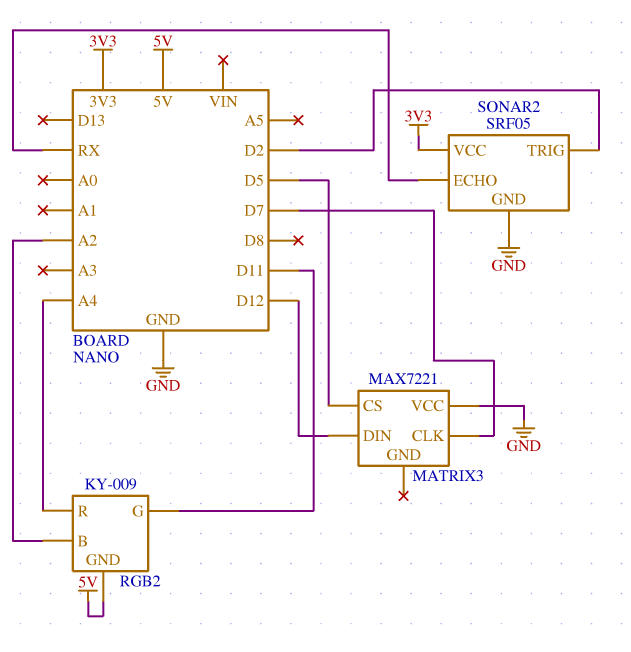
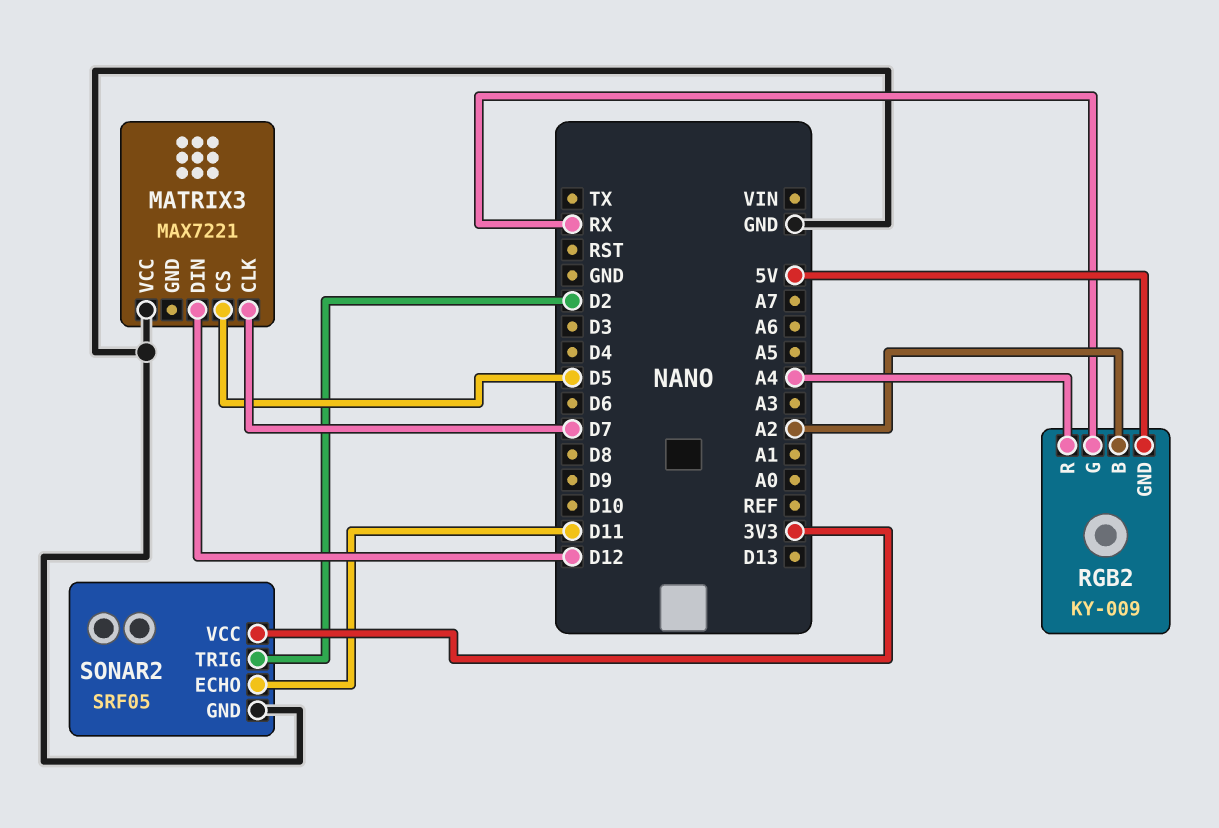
RGB2 pin G: D11 -> RX
SONAR2 pin ECHO: RX -> D11

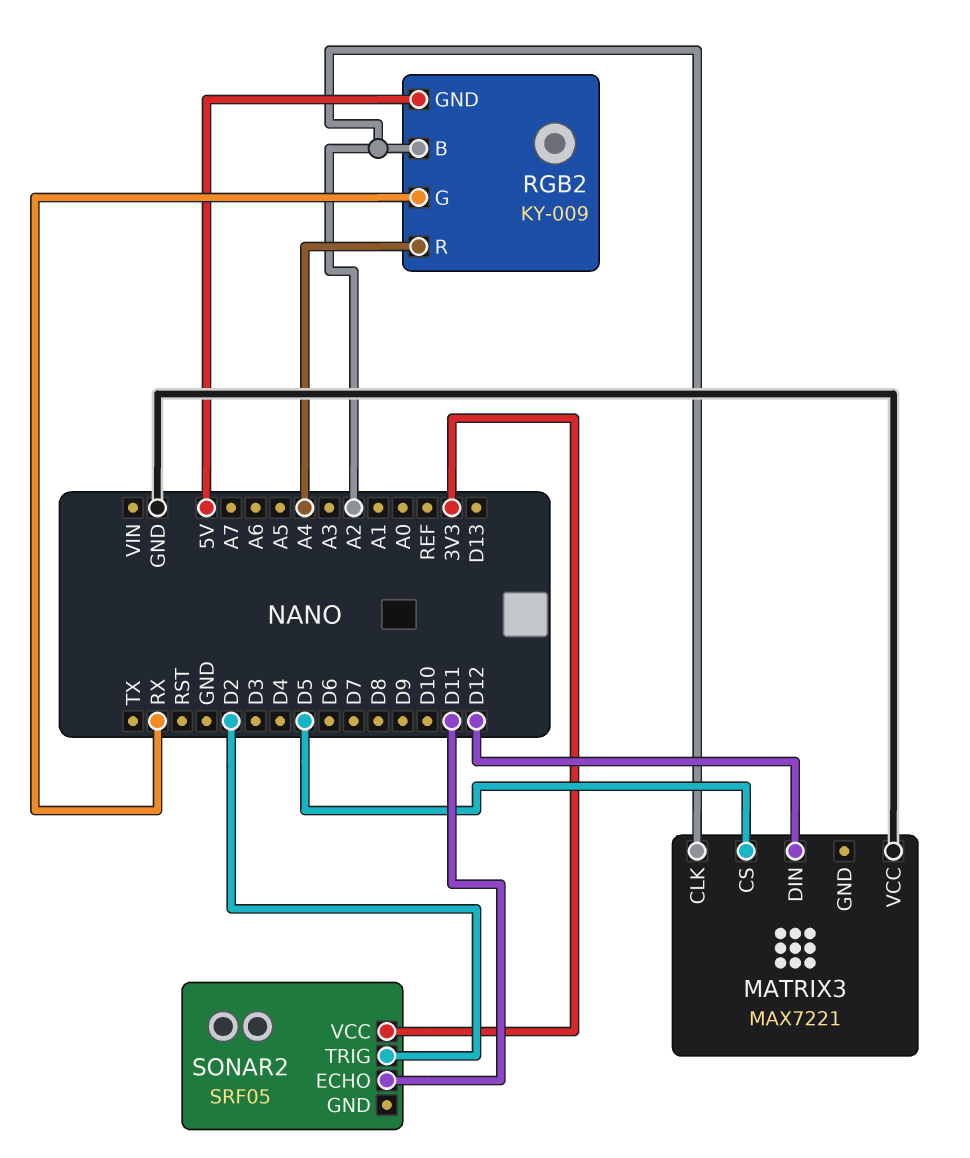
MATRIX3 pin CLK: D7 -> A2
SONAR2 pin GND: GND -> none

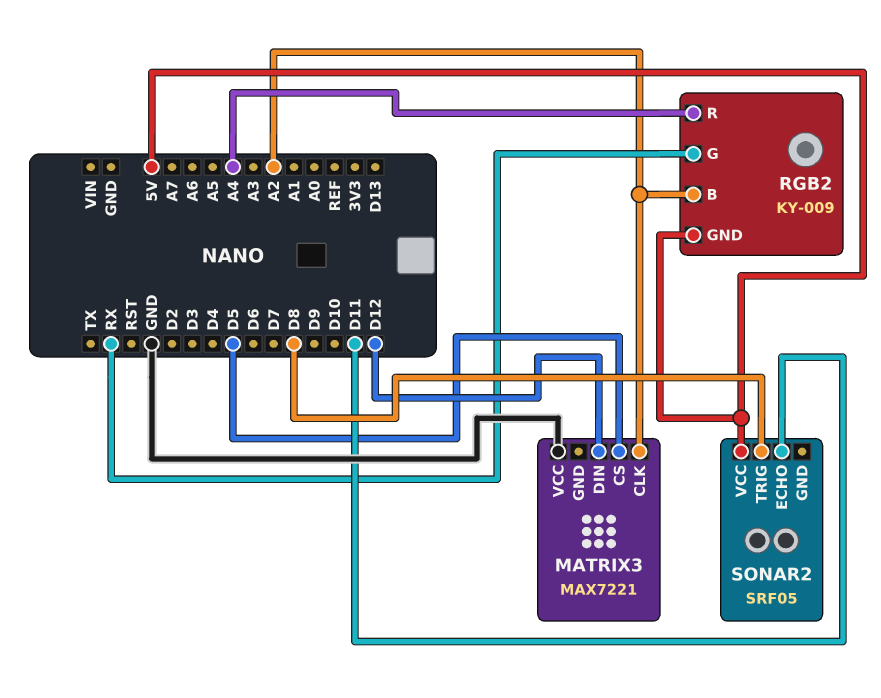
SONAR2 pin TRIG: D2 -> D8
SONAR2 pin VCC: 3V3 -> 5V

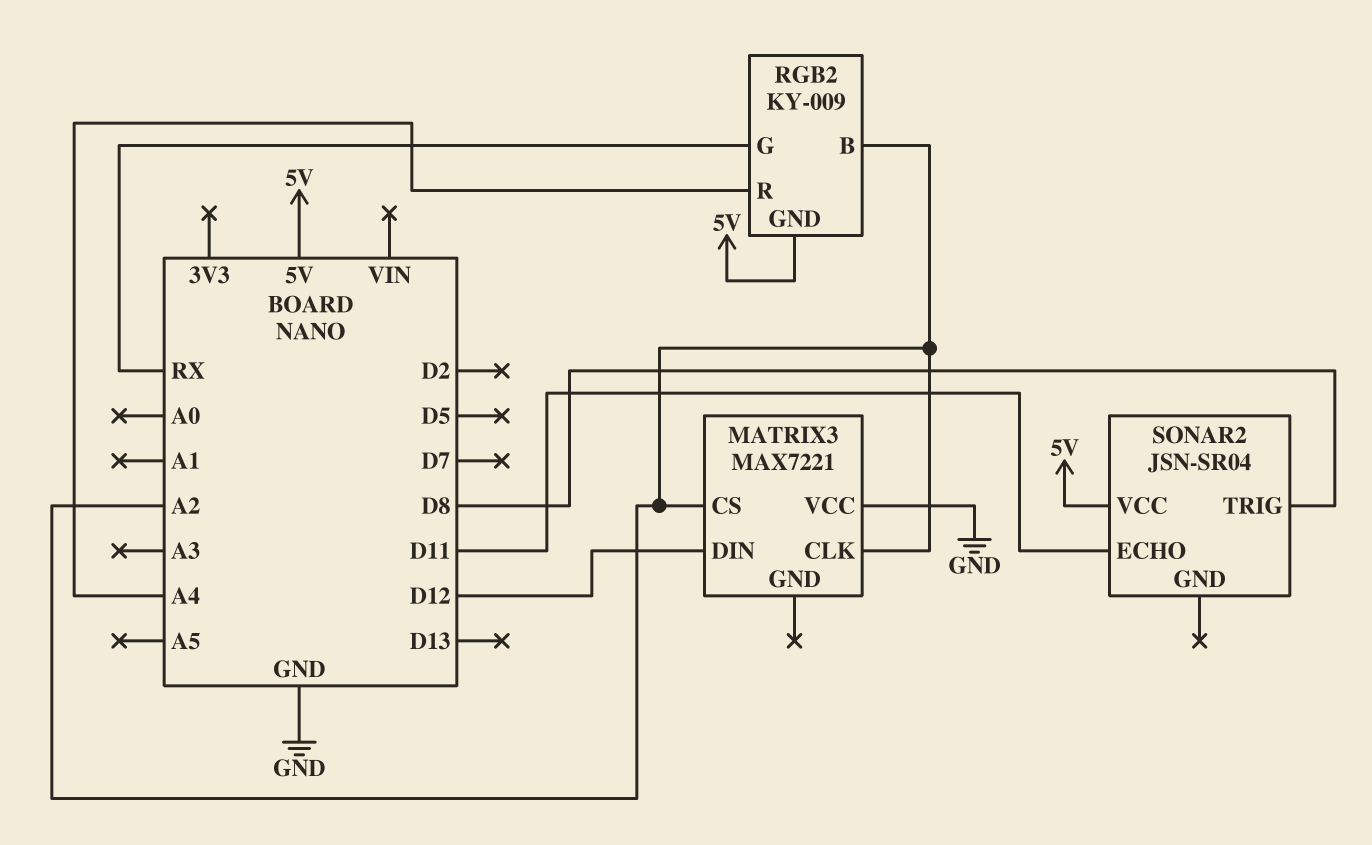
MATRIX3 pin CS: D5 -> A2
SONAR2: SRF05 -> JSN-SR04

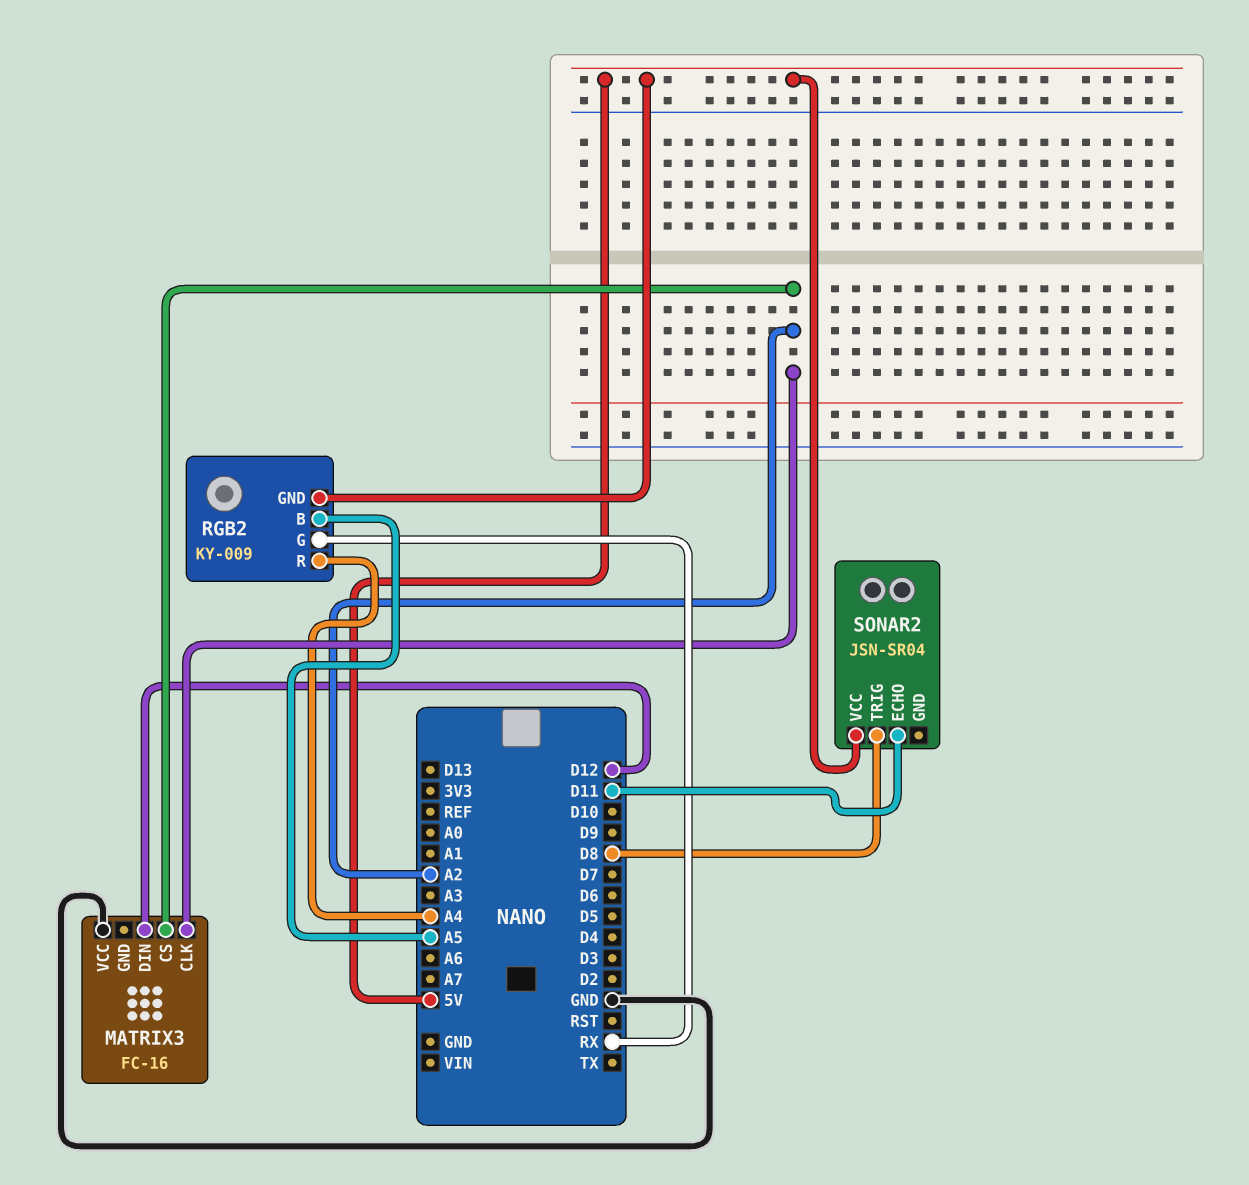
MATRIX3: MAX7221 -> FC-16
RGB2 pin B: A2 -> A5

